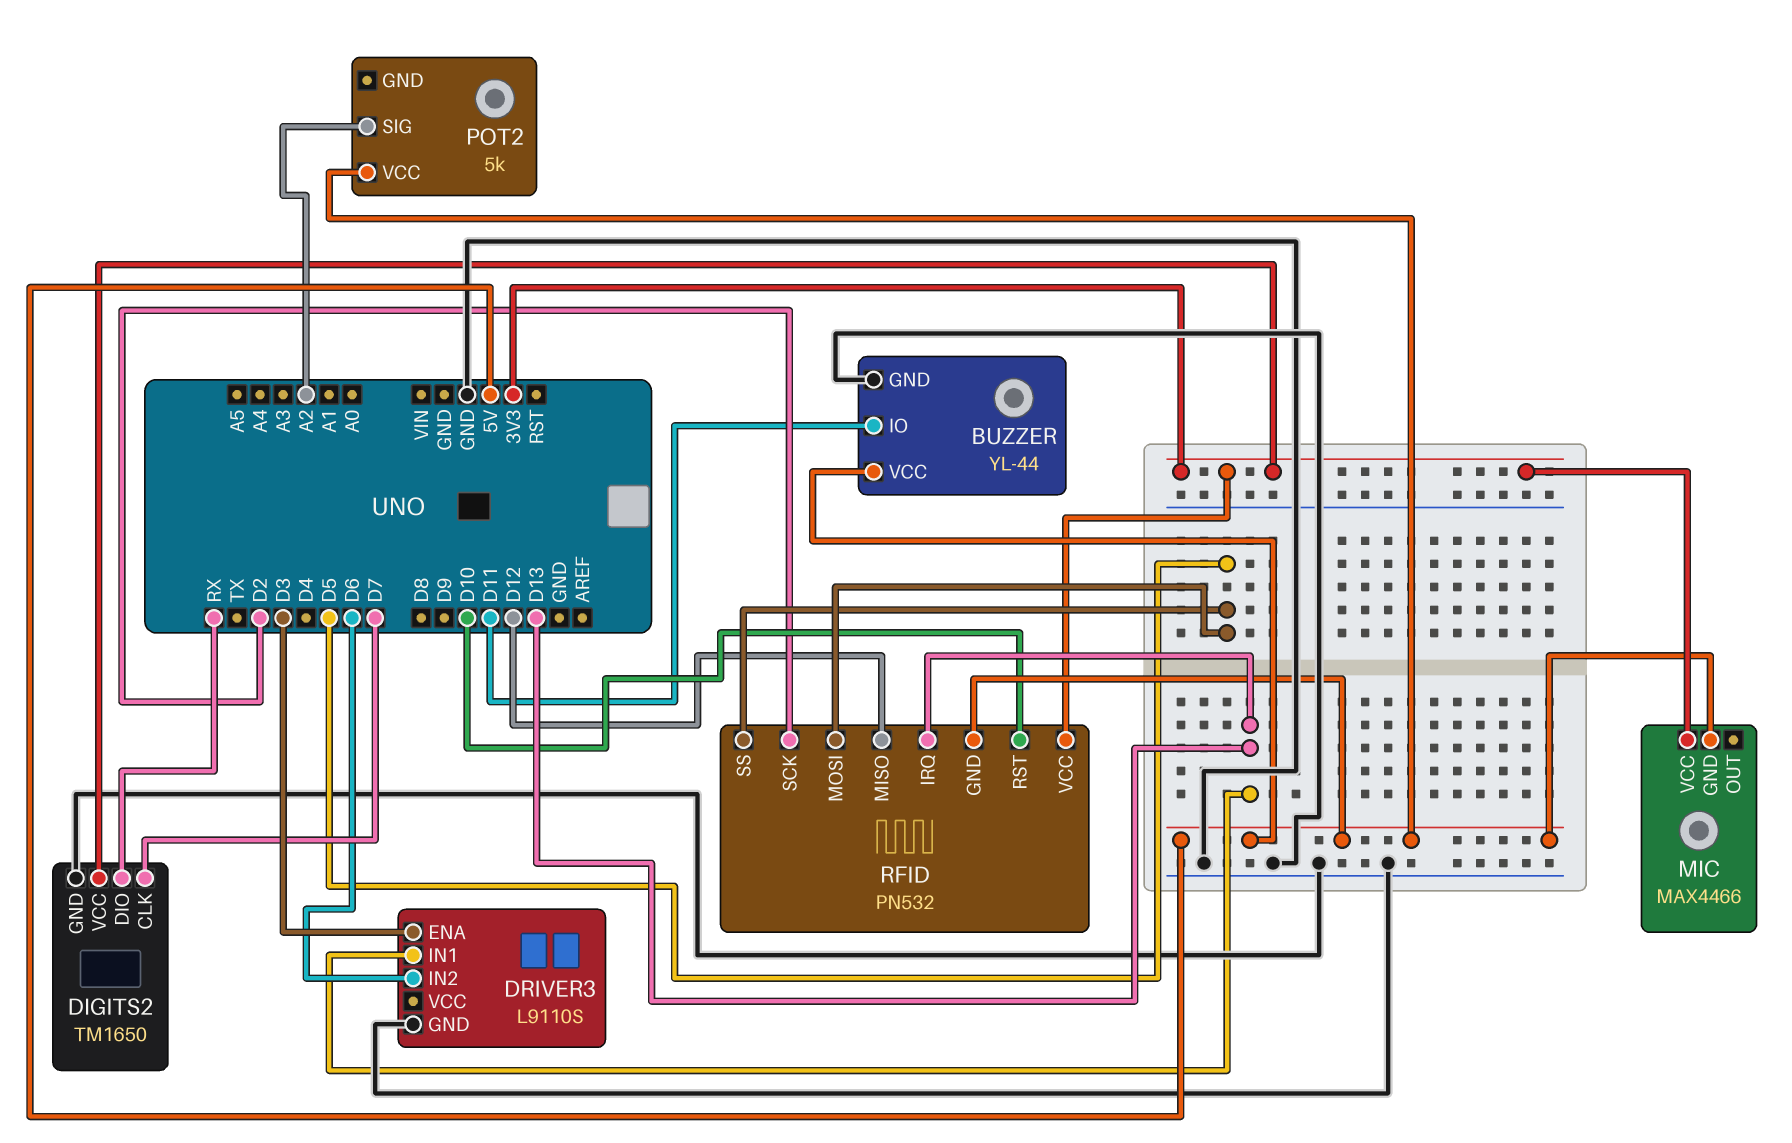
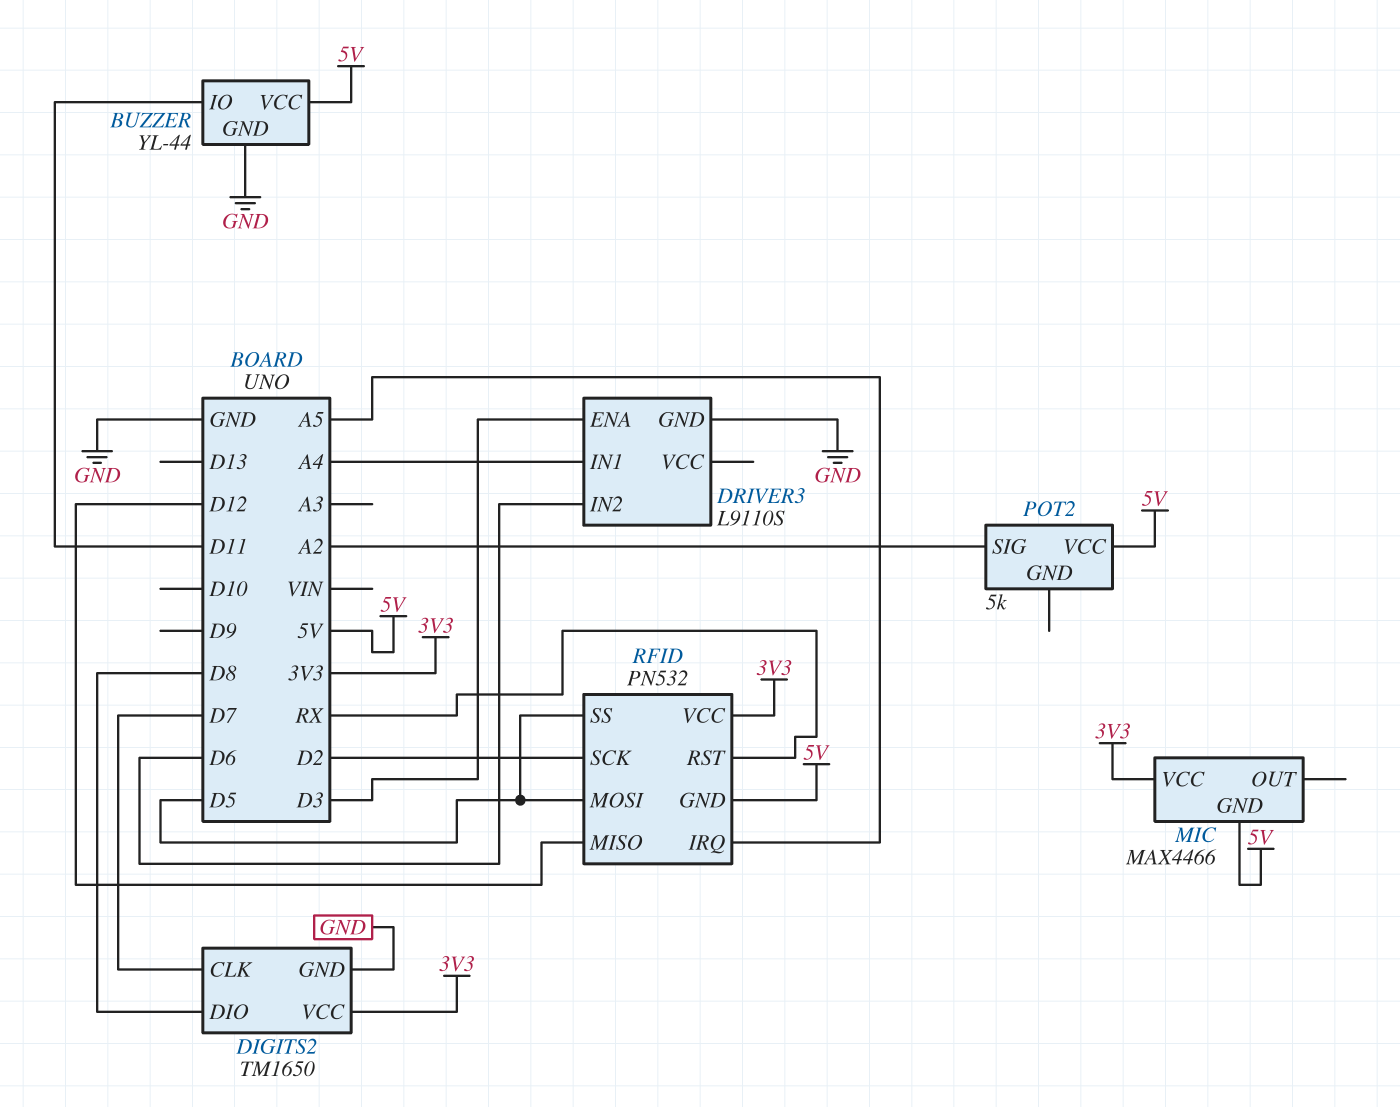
DIGITS2 pin DIO: RX -> D8
DRIVER3 pin IN1: D13 -> A4
RFID pin IRQ: D13 -> A5
RFID pin RST: D10 -> RX

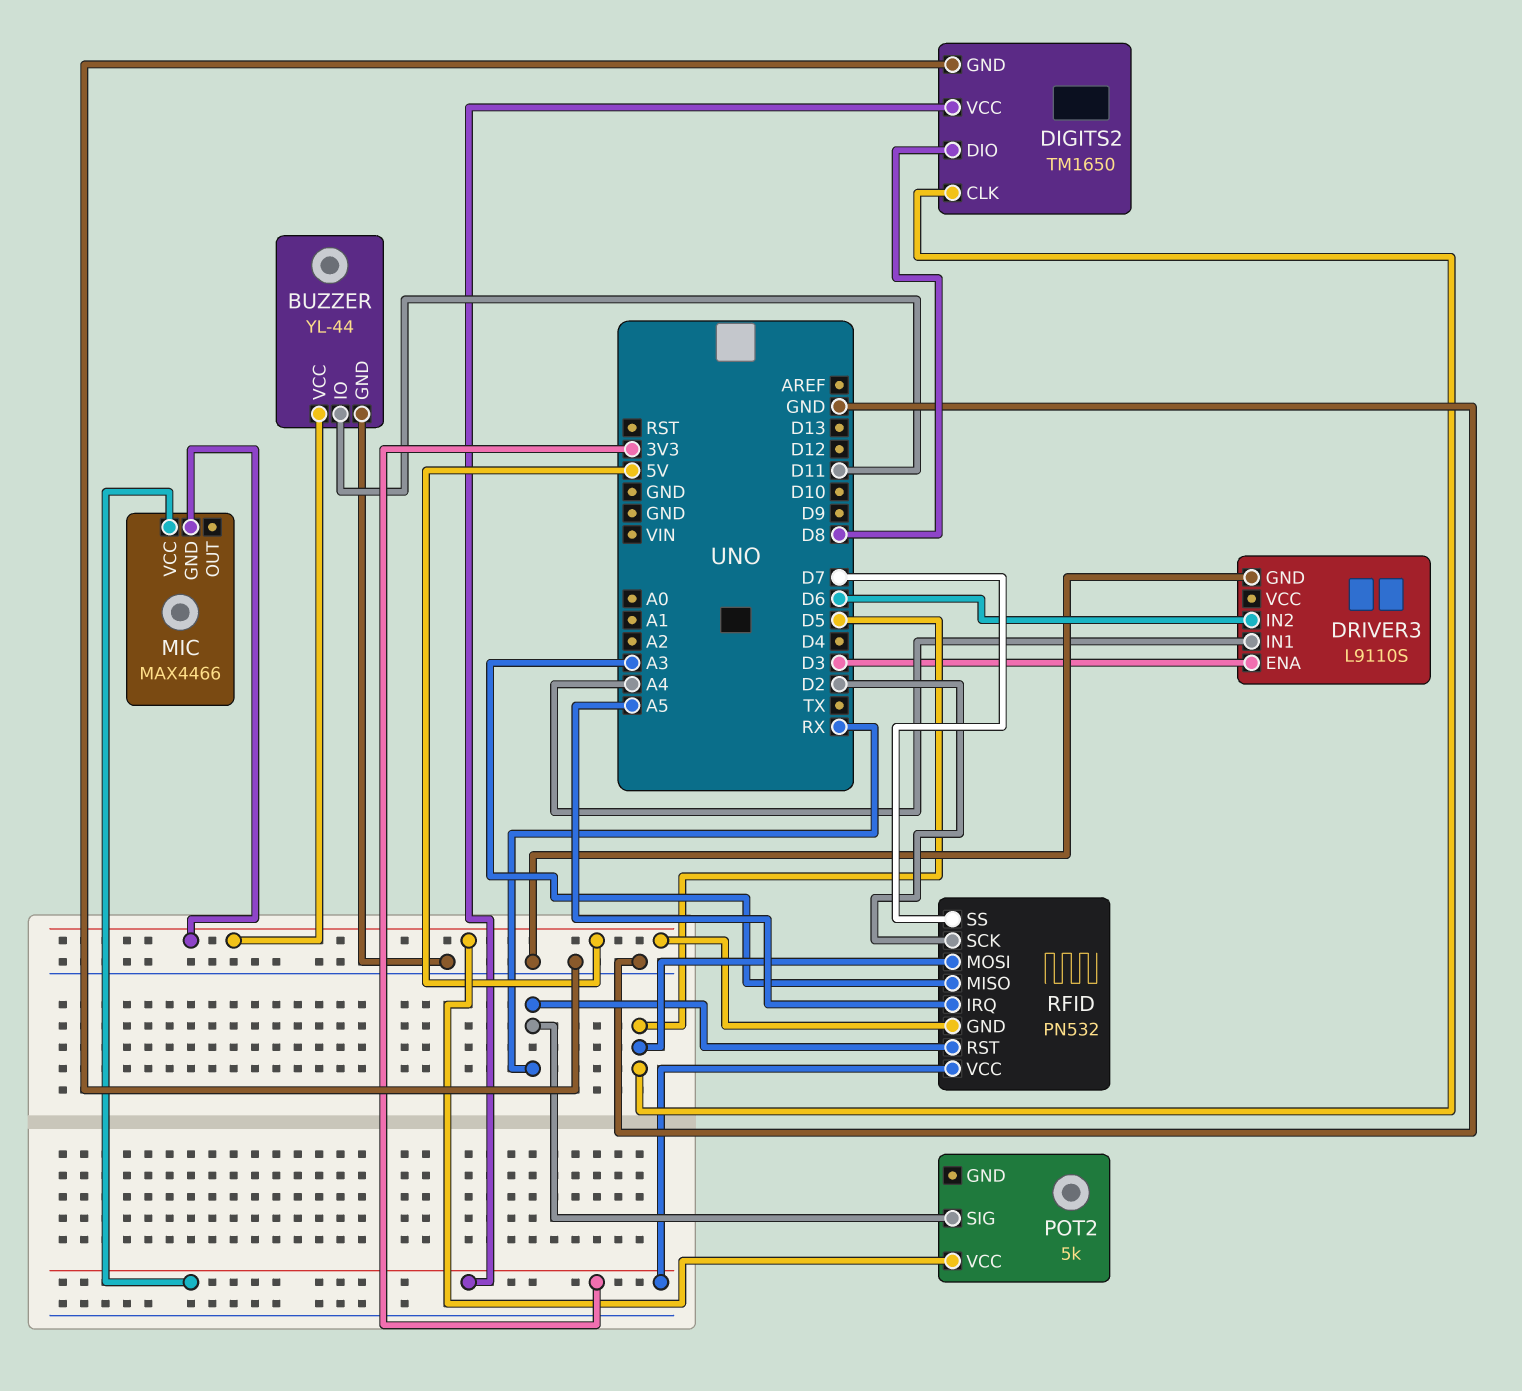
DIGITS2 pin CLK: D7 -> D5
POT2 pin SIG: A2 -> RX
RFID pin MISO: D12 -> A3
RFID pin SS: D5 -> D7

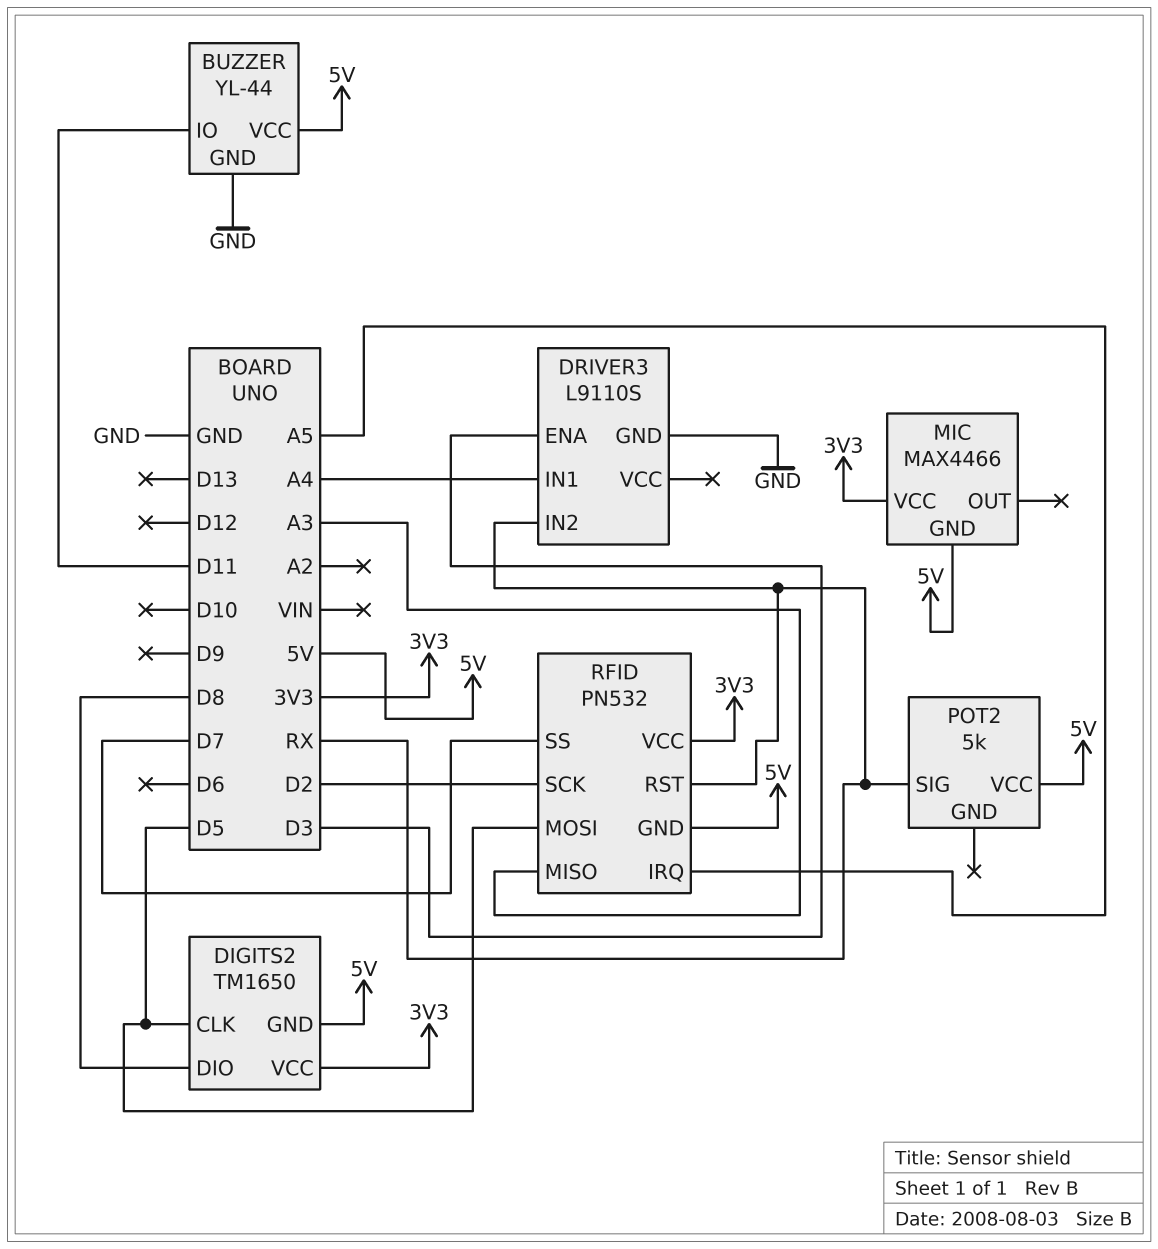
DIGITS2 pin GND: GND -> 5V
DRIVER3 pin IN2: D6 -> RX

